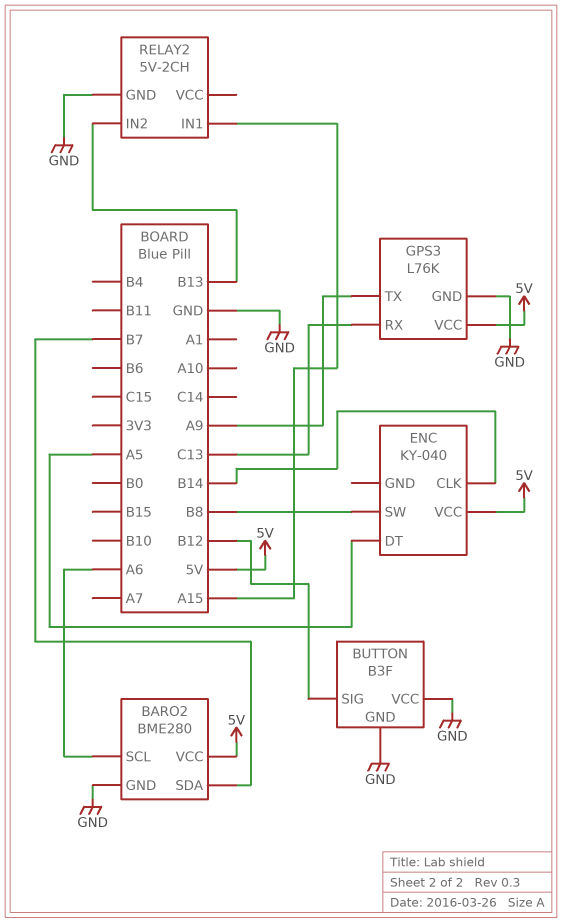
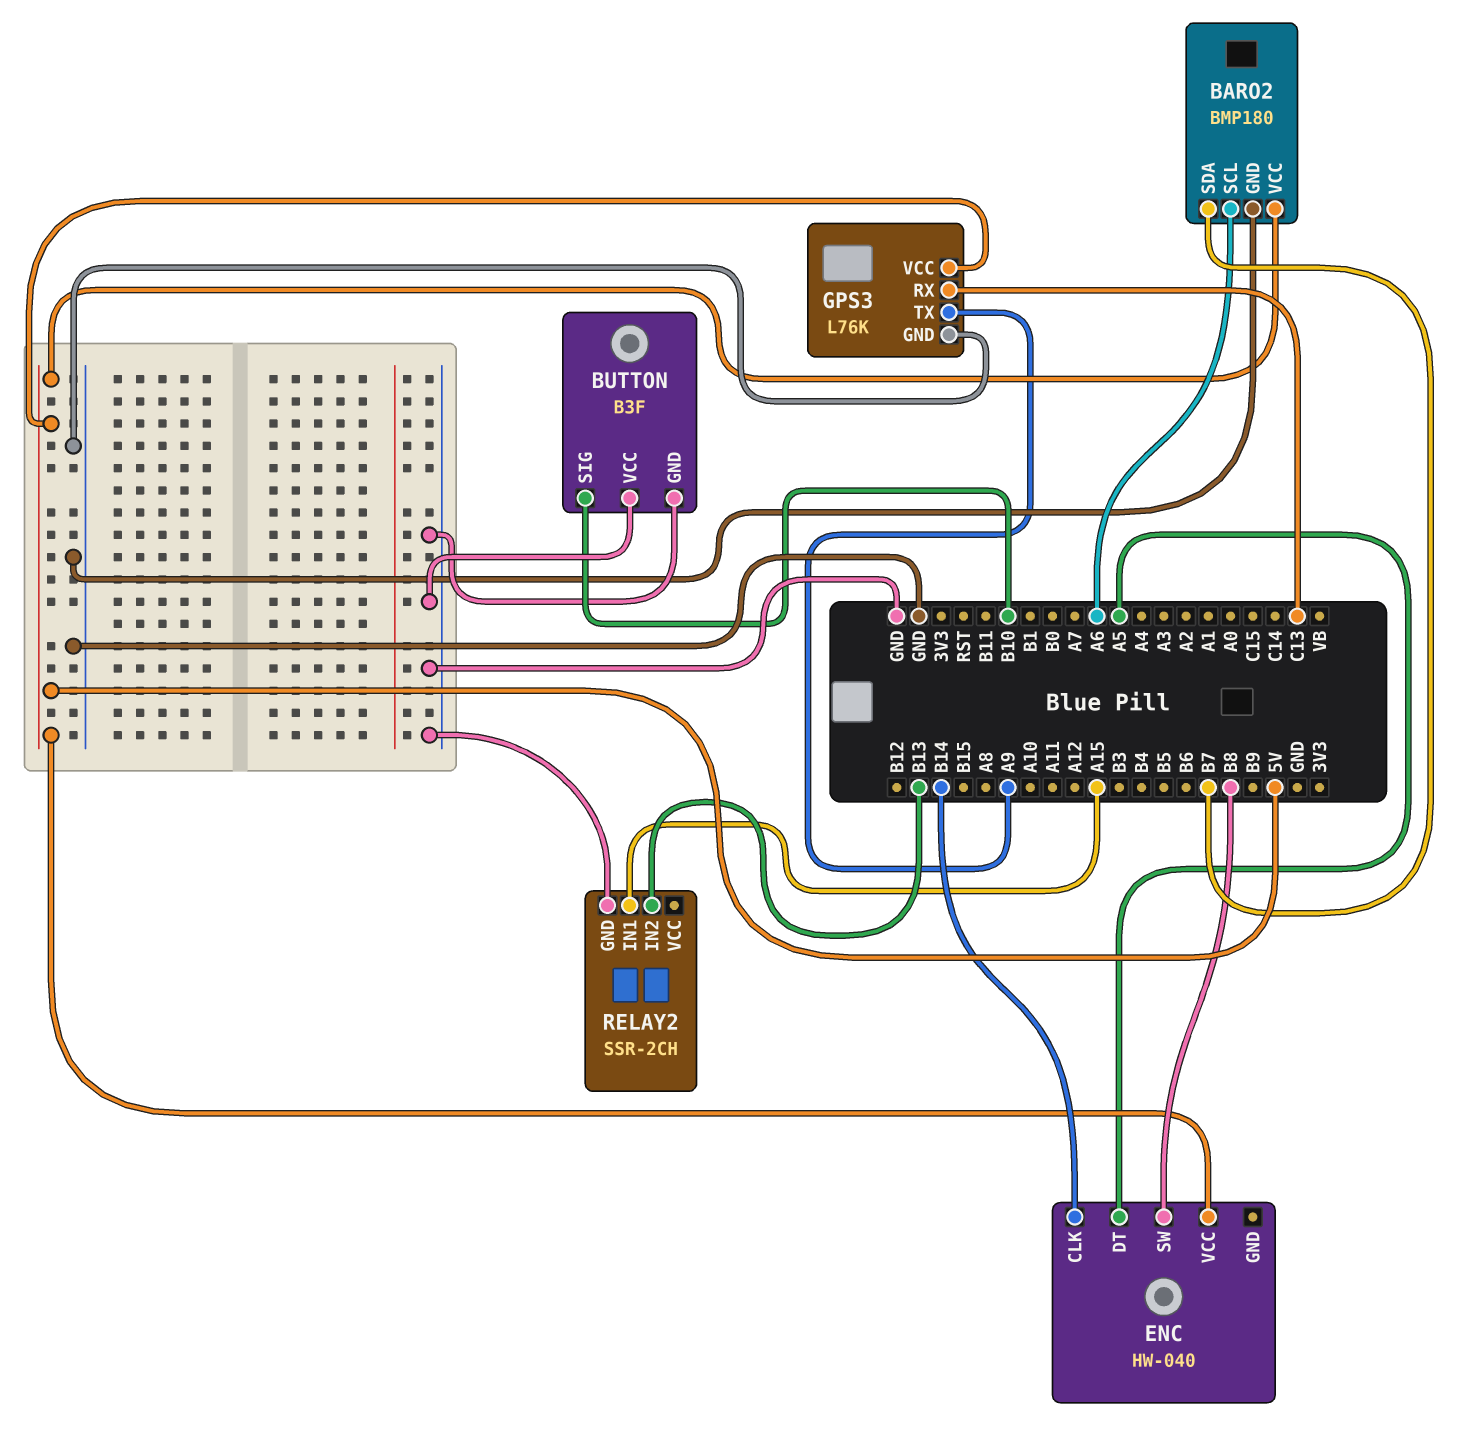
BARO2: BME280 -> BMP180
BUTTON pin SIG: B12 -> B10
ENC: KY-040 -> HW-040
RELAY2: 5V-2CH -> SSR-2CH

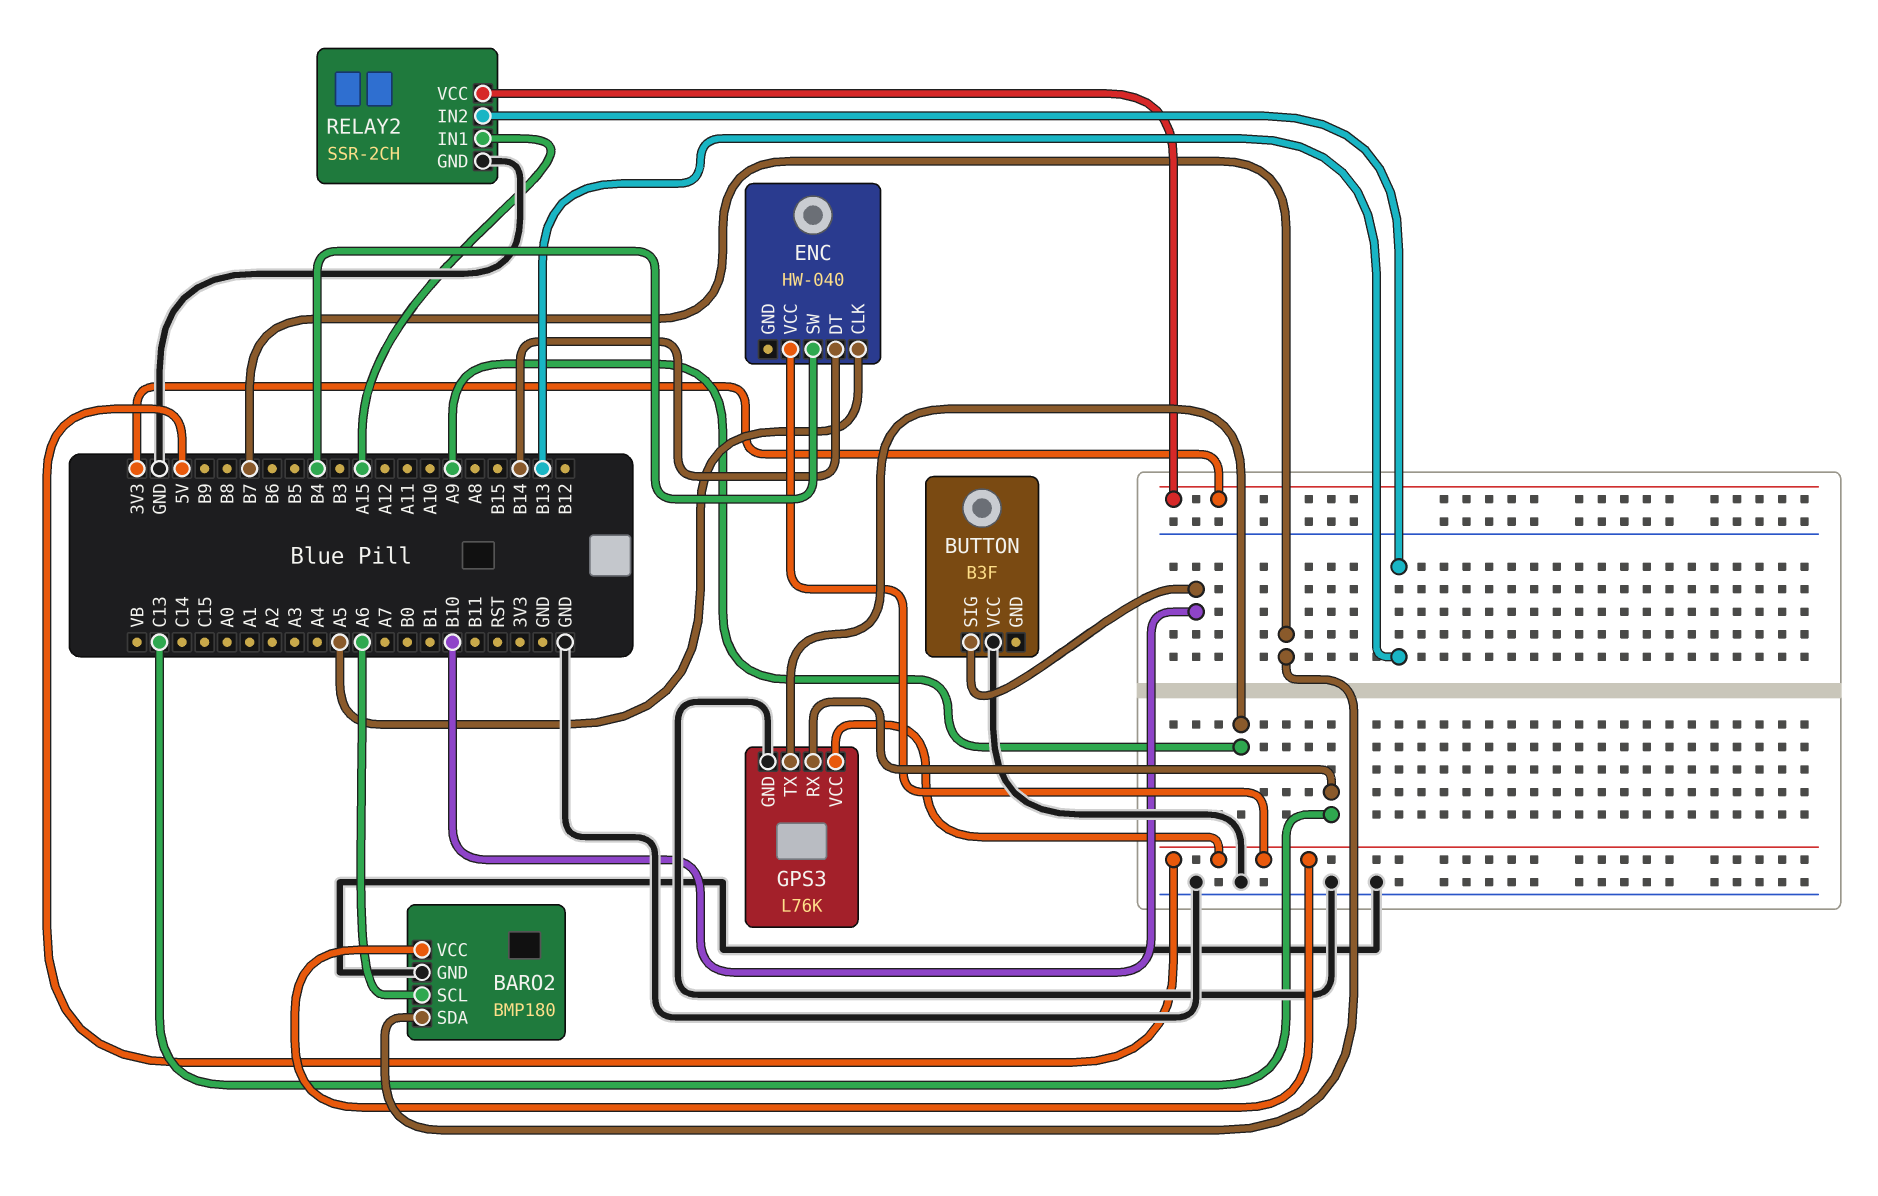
BUTTON pin GND: GND -> none
ENC pin CLK: B14 -> A5
ENC pin DT: A5 -> B14
ENC pin SW: B8 -> B4
RELAY2 pin VCC: none -> 3V3

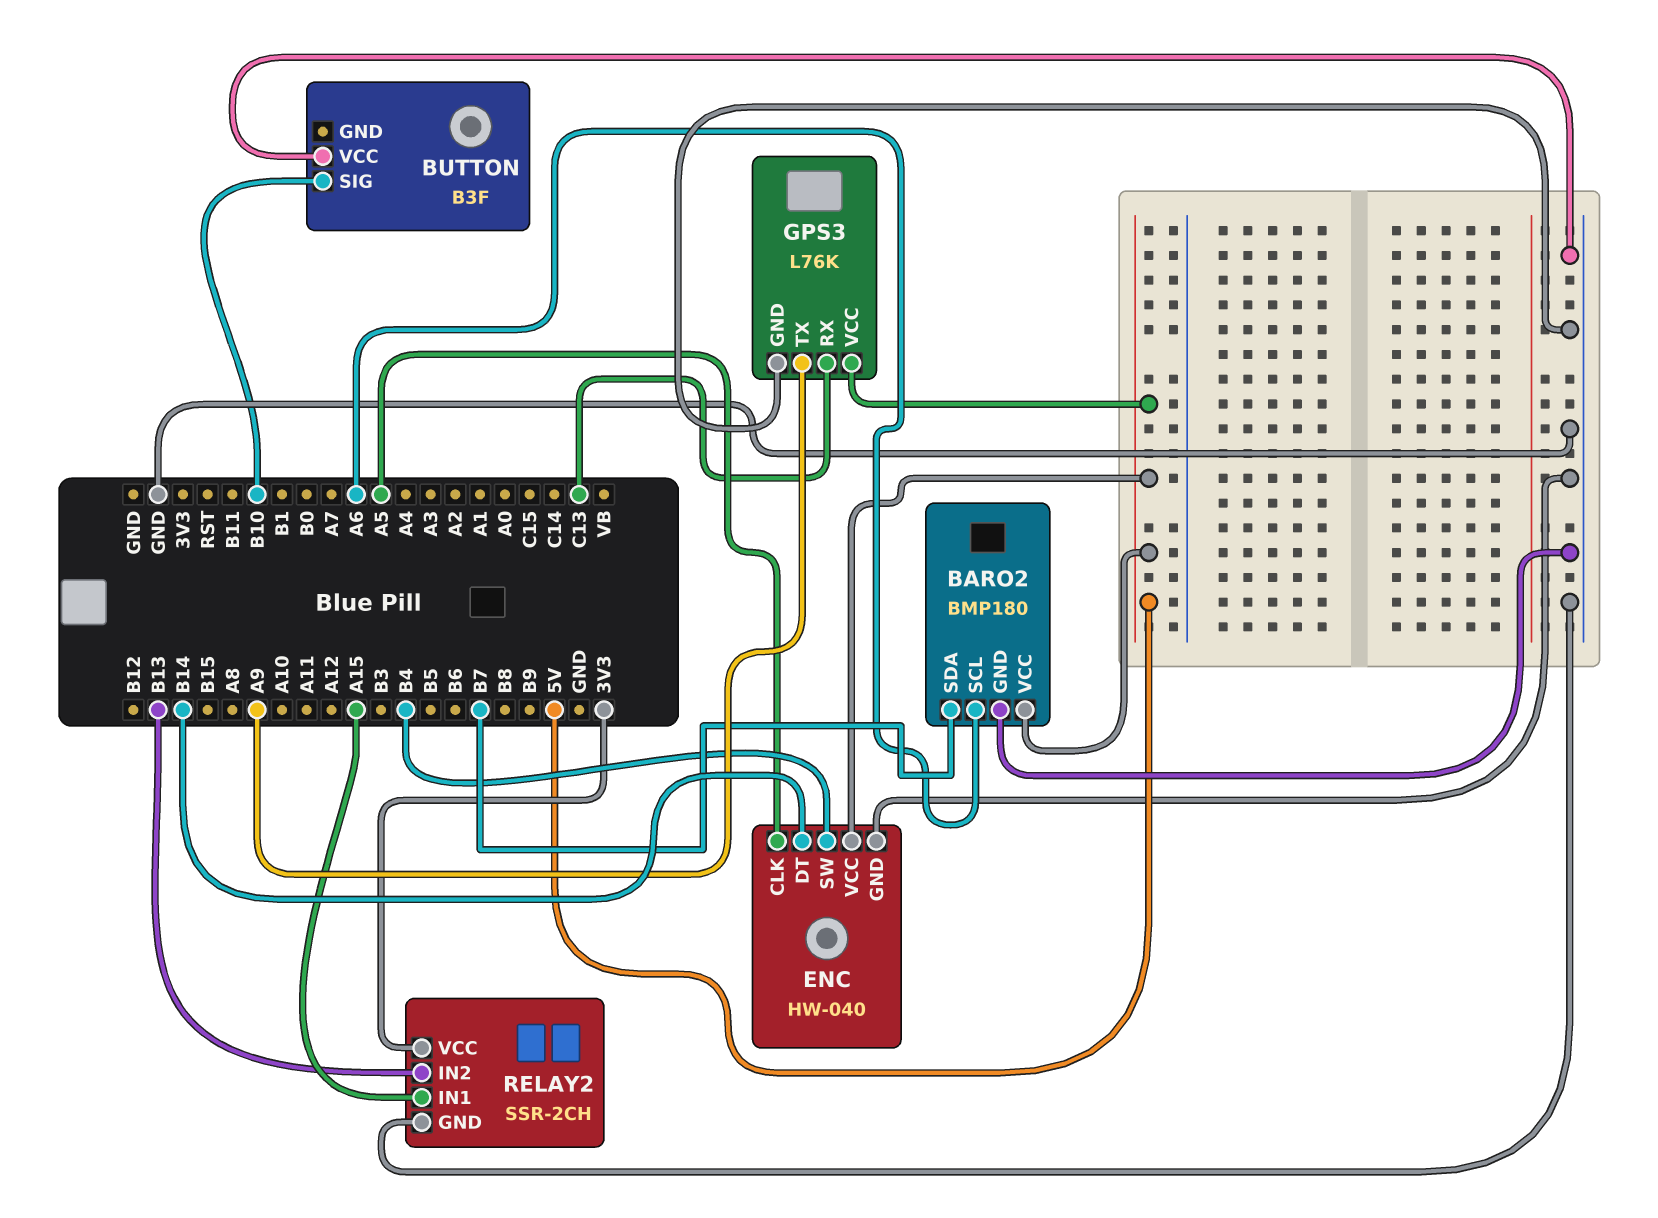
ENC pin GND: none -> GND

